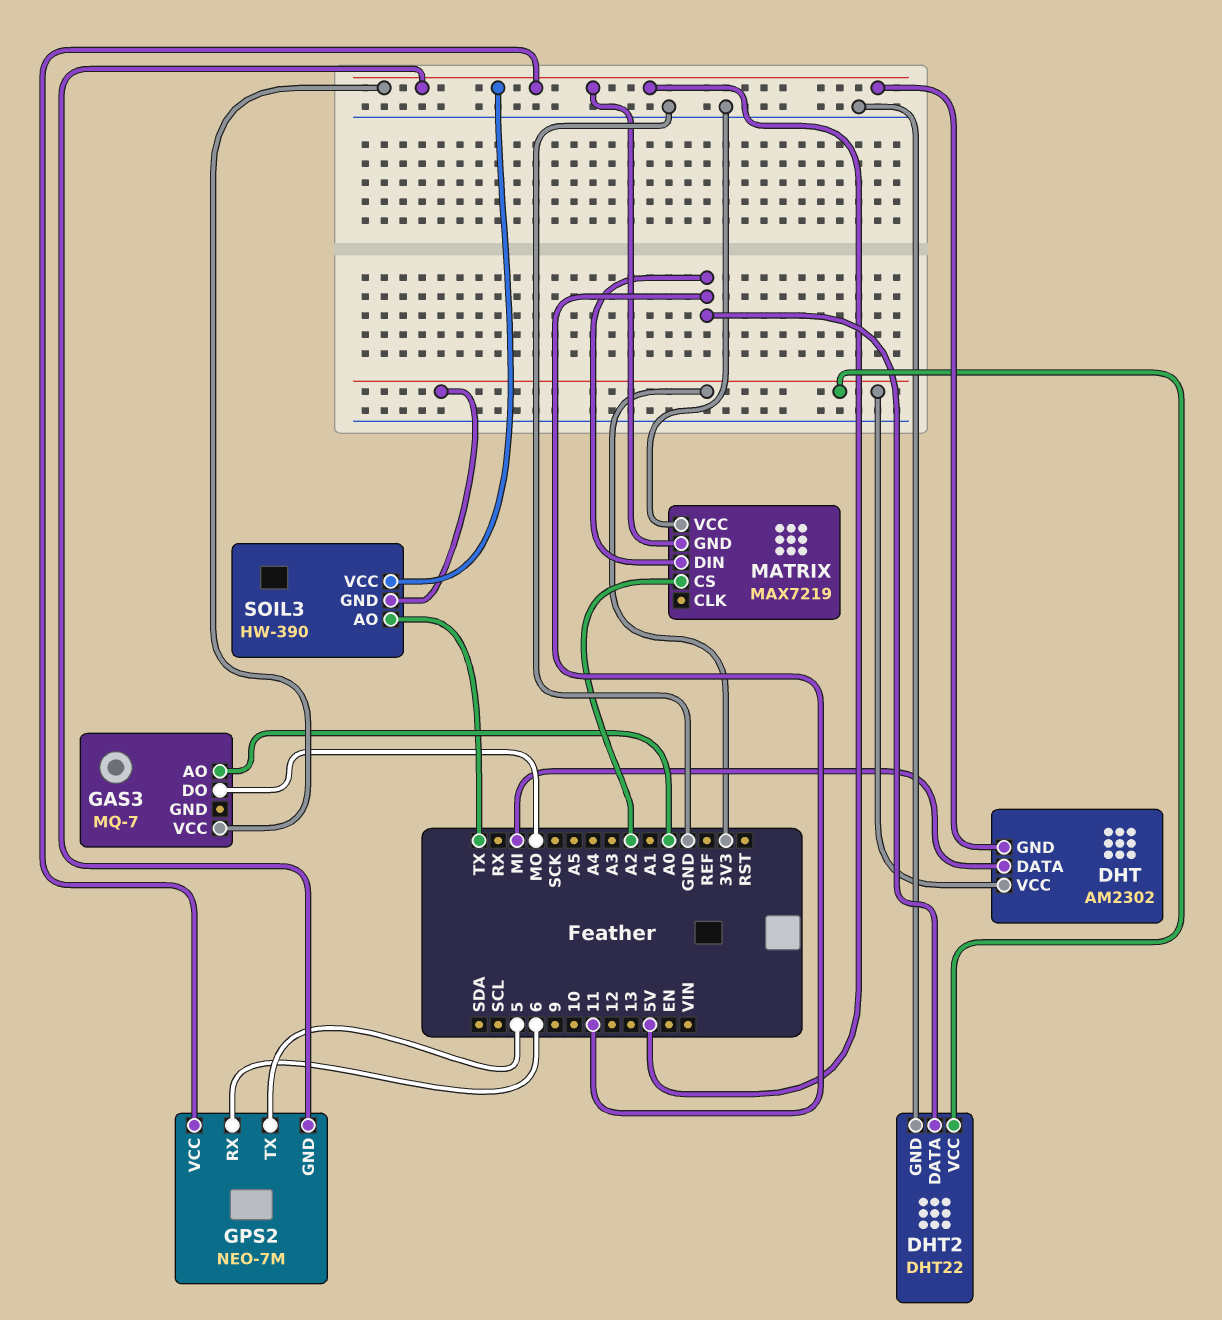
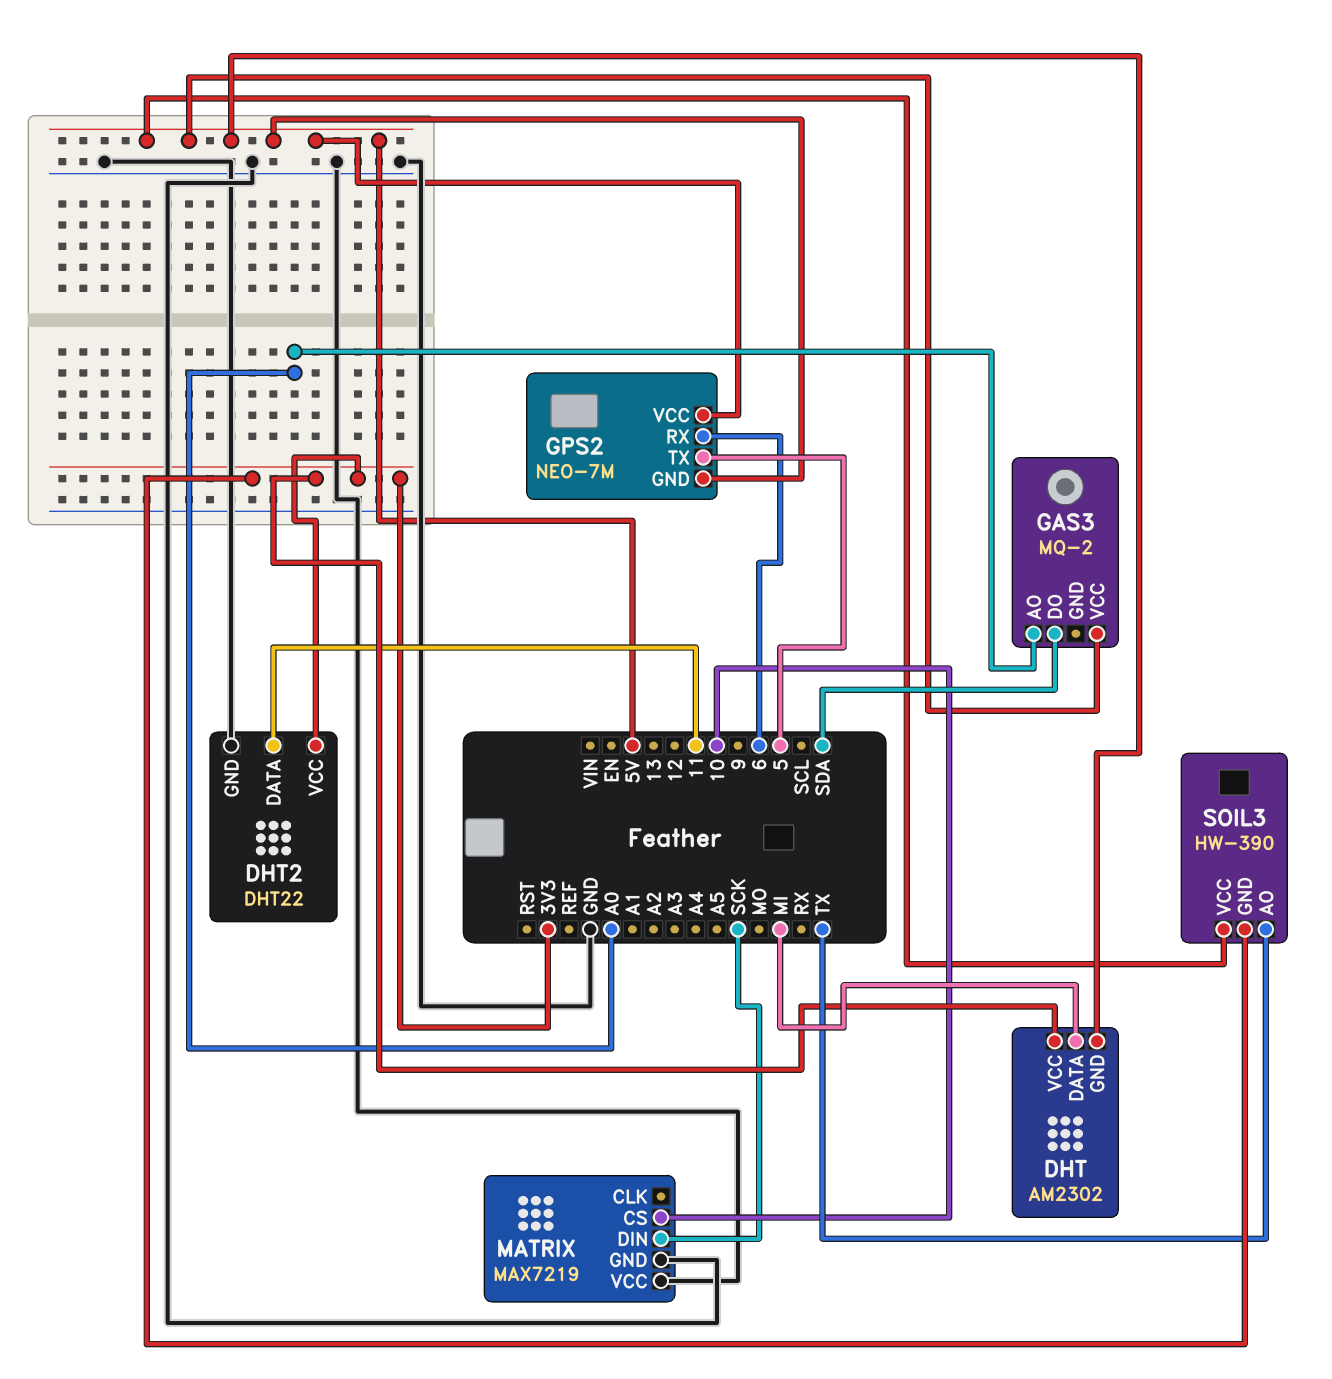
GAS3: MQ-7 -> MQ-2
GAS3 pin DO: MO -> SDA
MATRIX pin CS: A2 -> 10
MATRIX pin DIN: 11 -> SCK
MATRIX pin GND: 5V -> GND

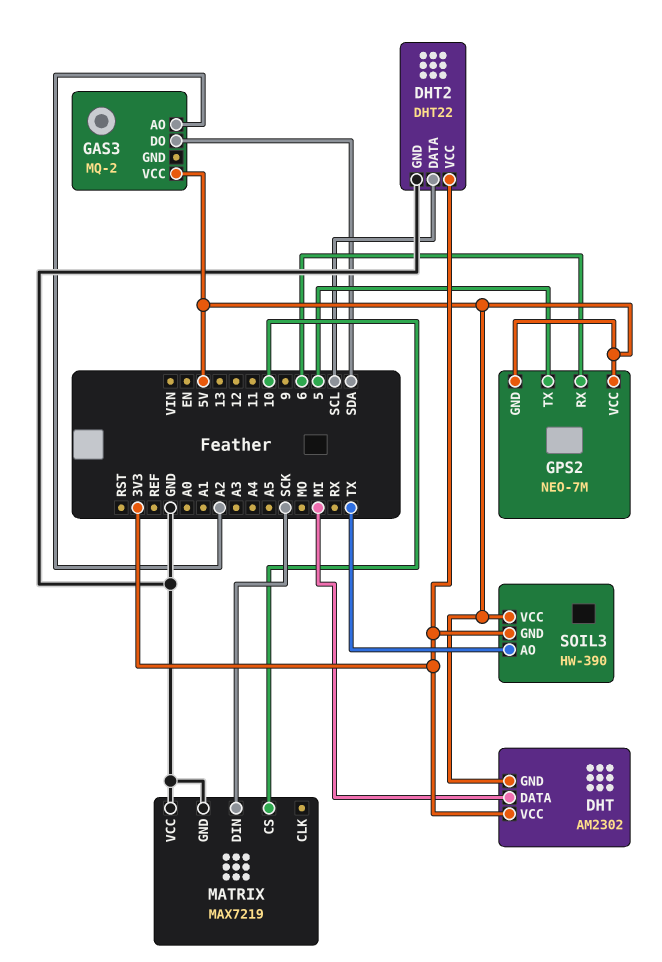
DHT2 pin DATA: 11 -> SCL
GAS3 pin AO: A0 -> A2

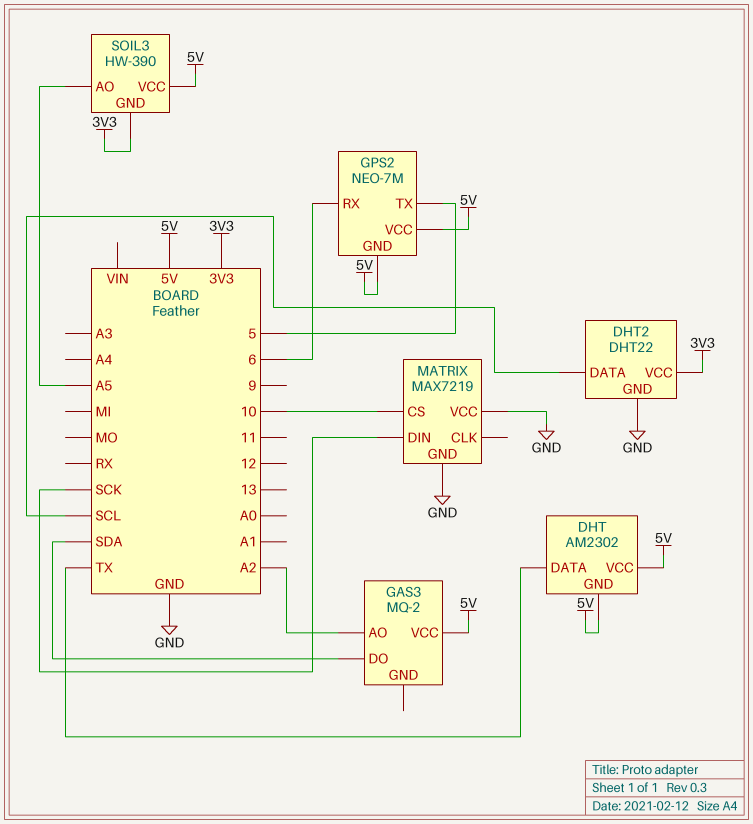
DHT pin DATA: MI -> TX
DHT pin VCC: 3V3 -> 5V
SOIL3 pin AO: TX -> A5

